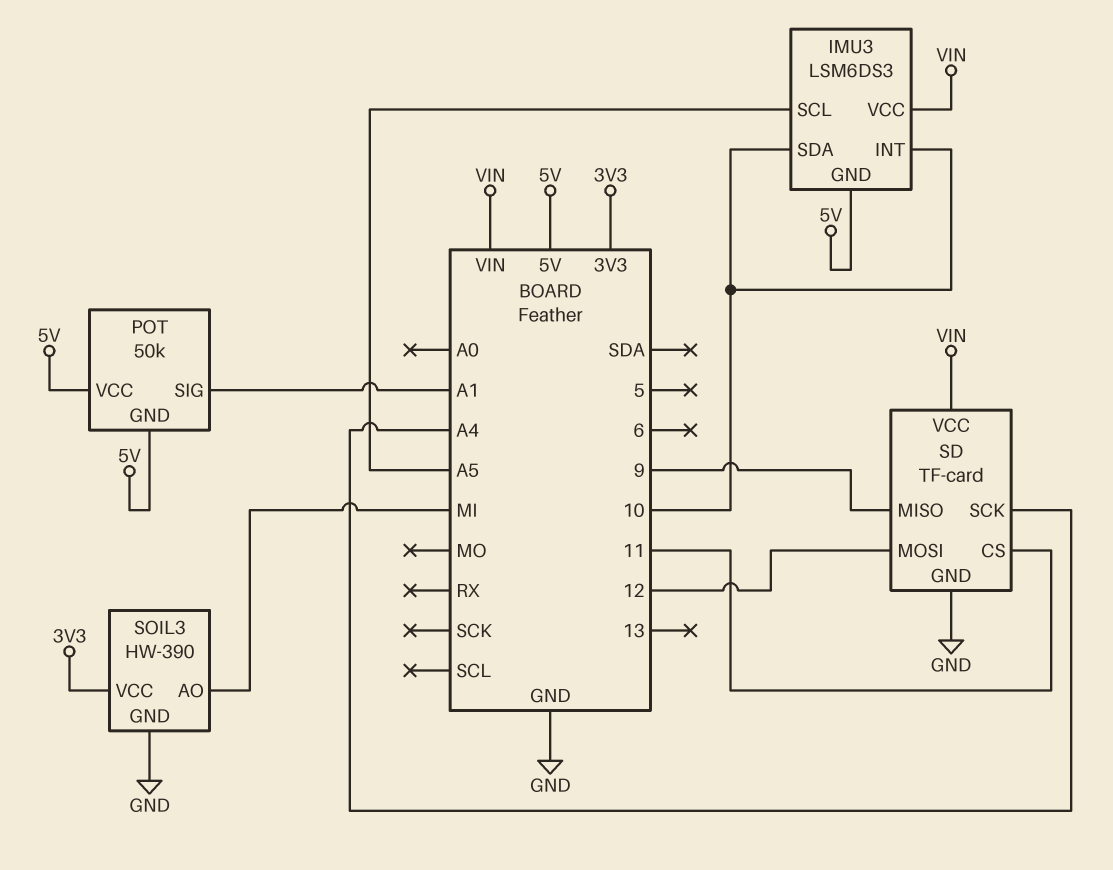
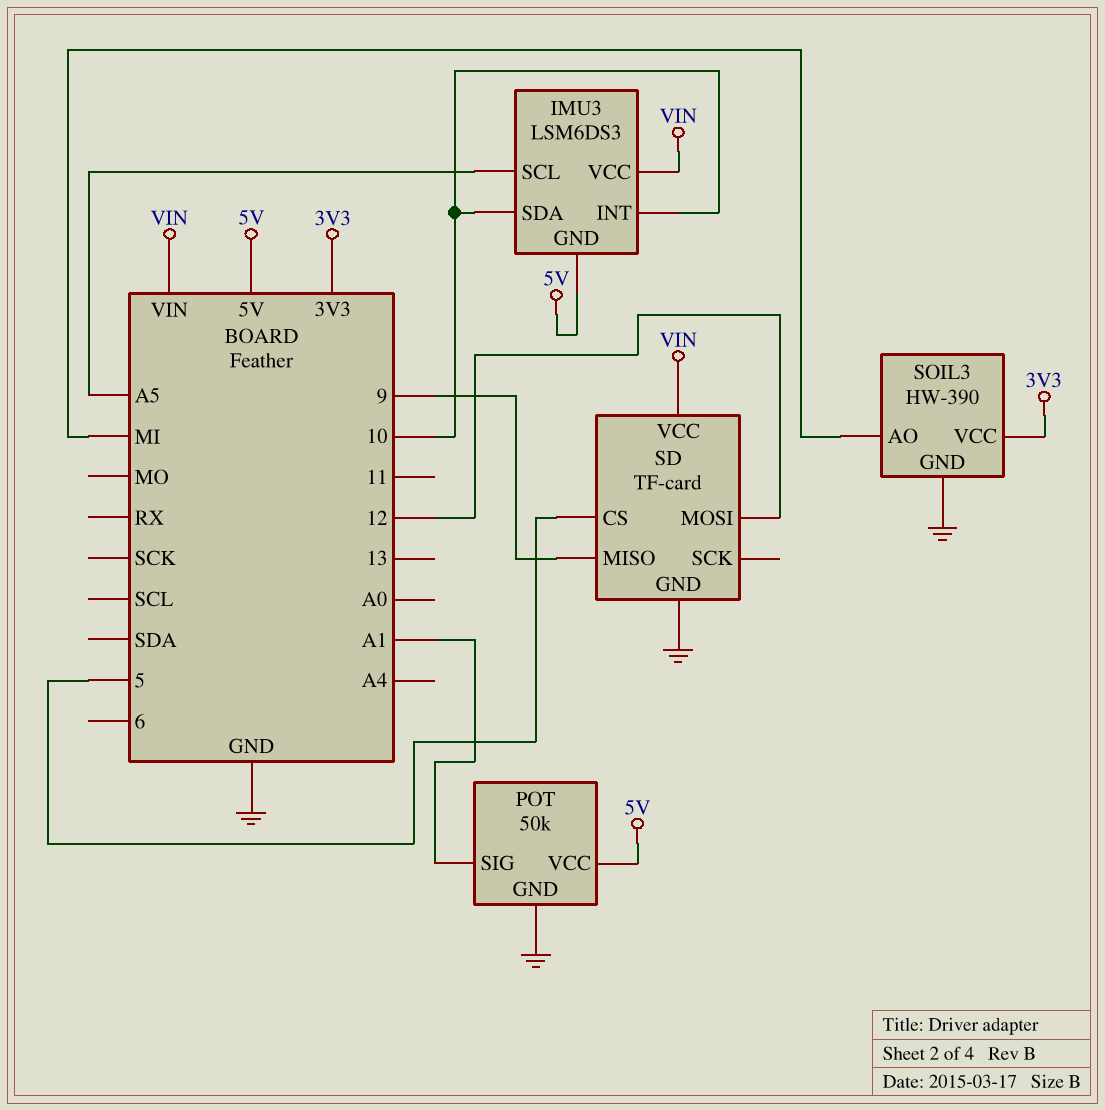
POT pin GND: 5V -> GND
SD pin CS: 11 -> 5
SD pin SCK: A4 -> none

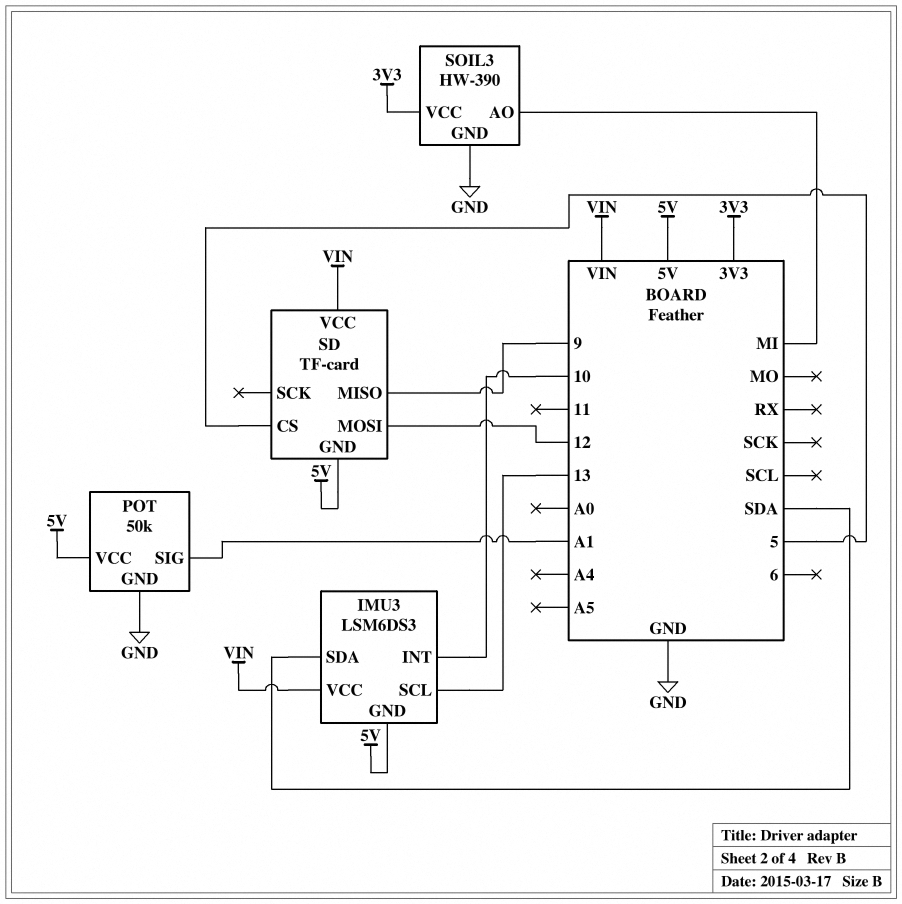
IMU3 pin SCL: A5 -> 13
IMU3 pin SDA: 10 -> SDA
SD pin GND: GND -> 5V

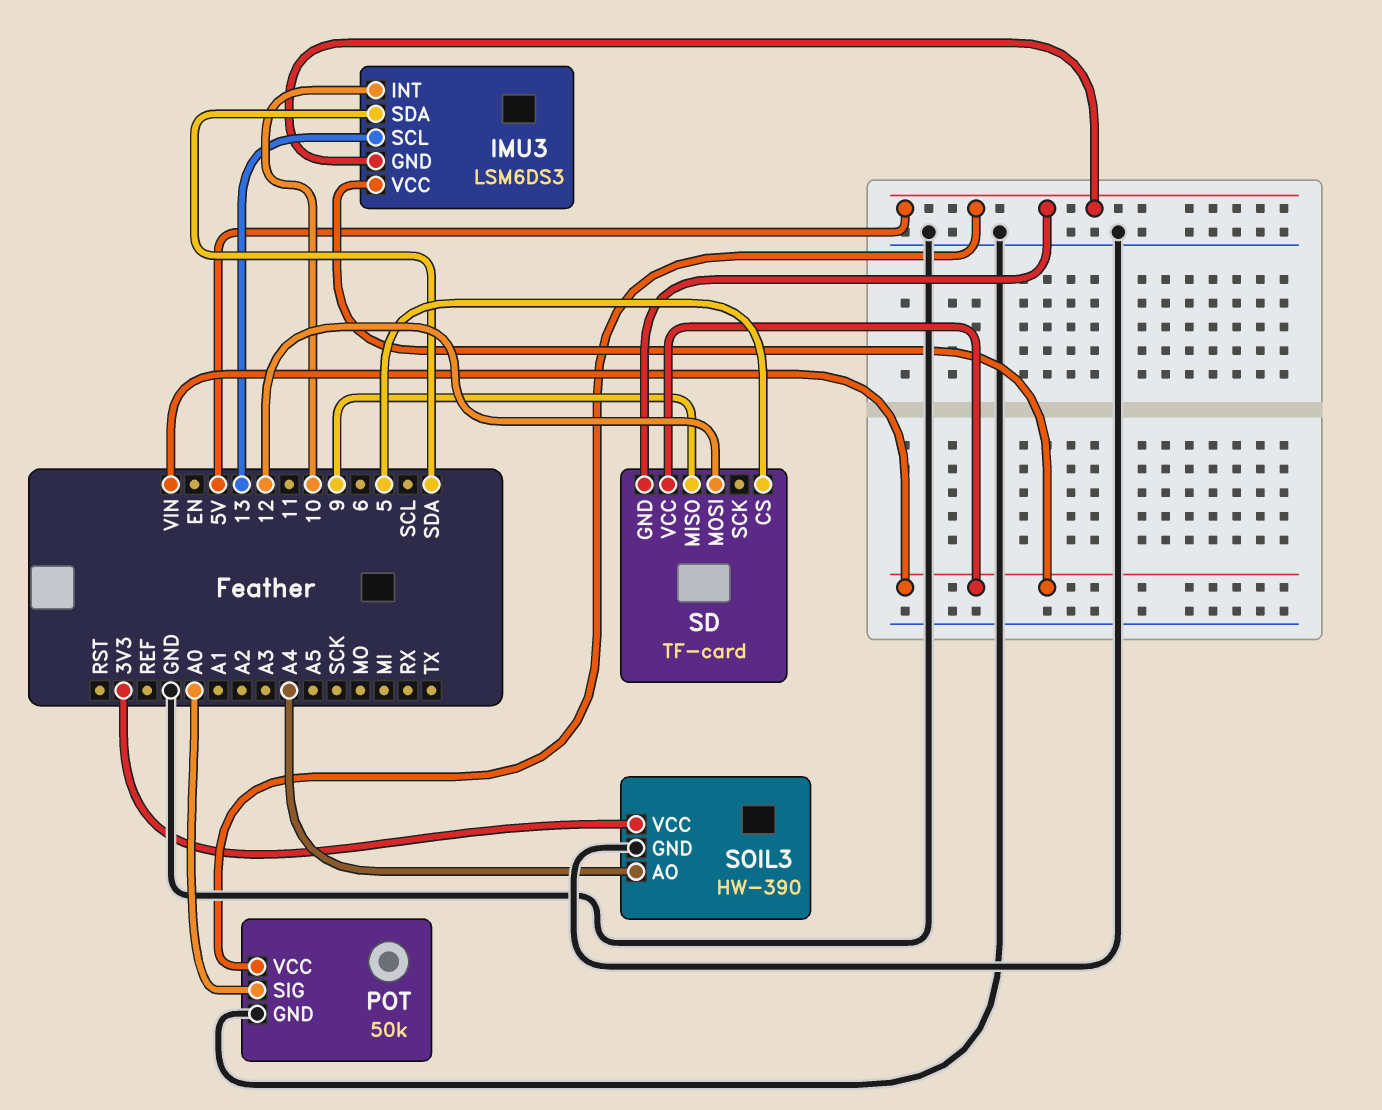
POT pin SIG: A1 -> A0
SOIL3 pin AO: MI -> A4

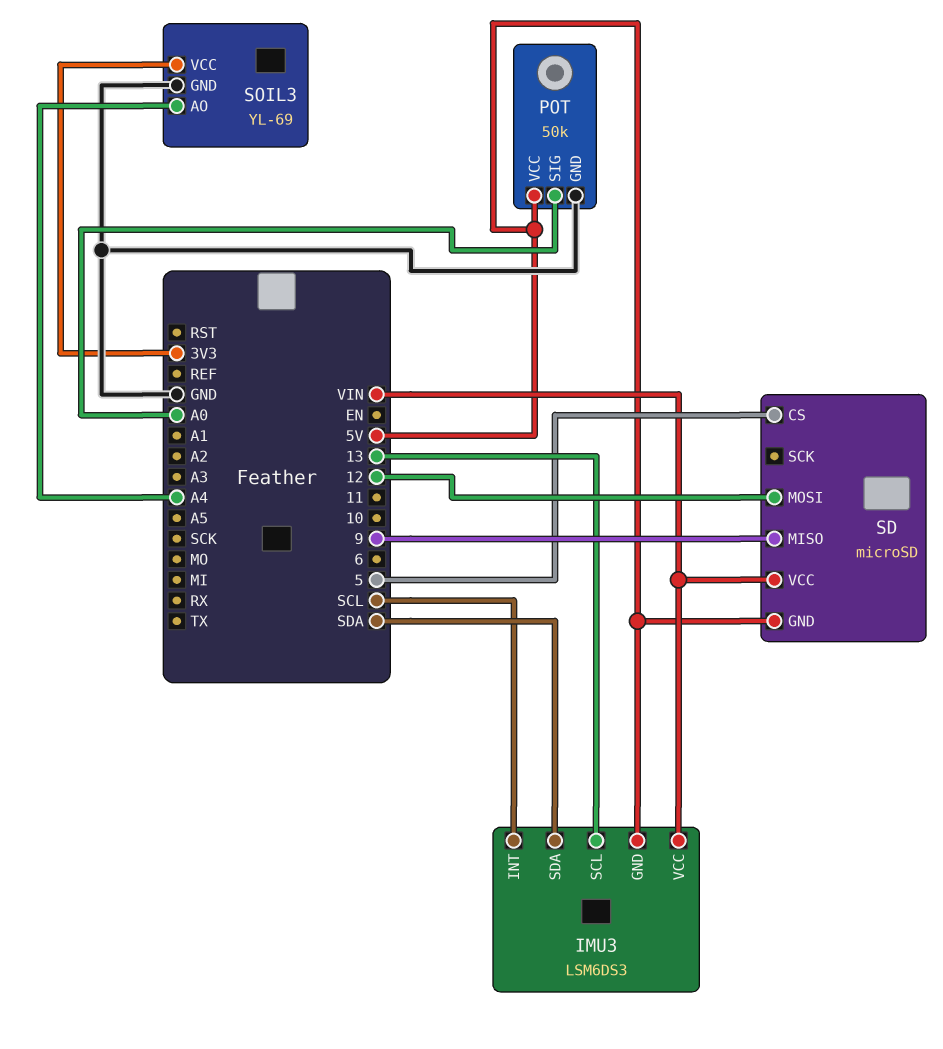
IMU3 pin INT: 10 -> SCL
SD: TF-card -> microSD
SOIL3: HW-390 -> YL-69

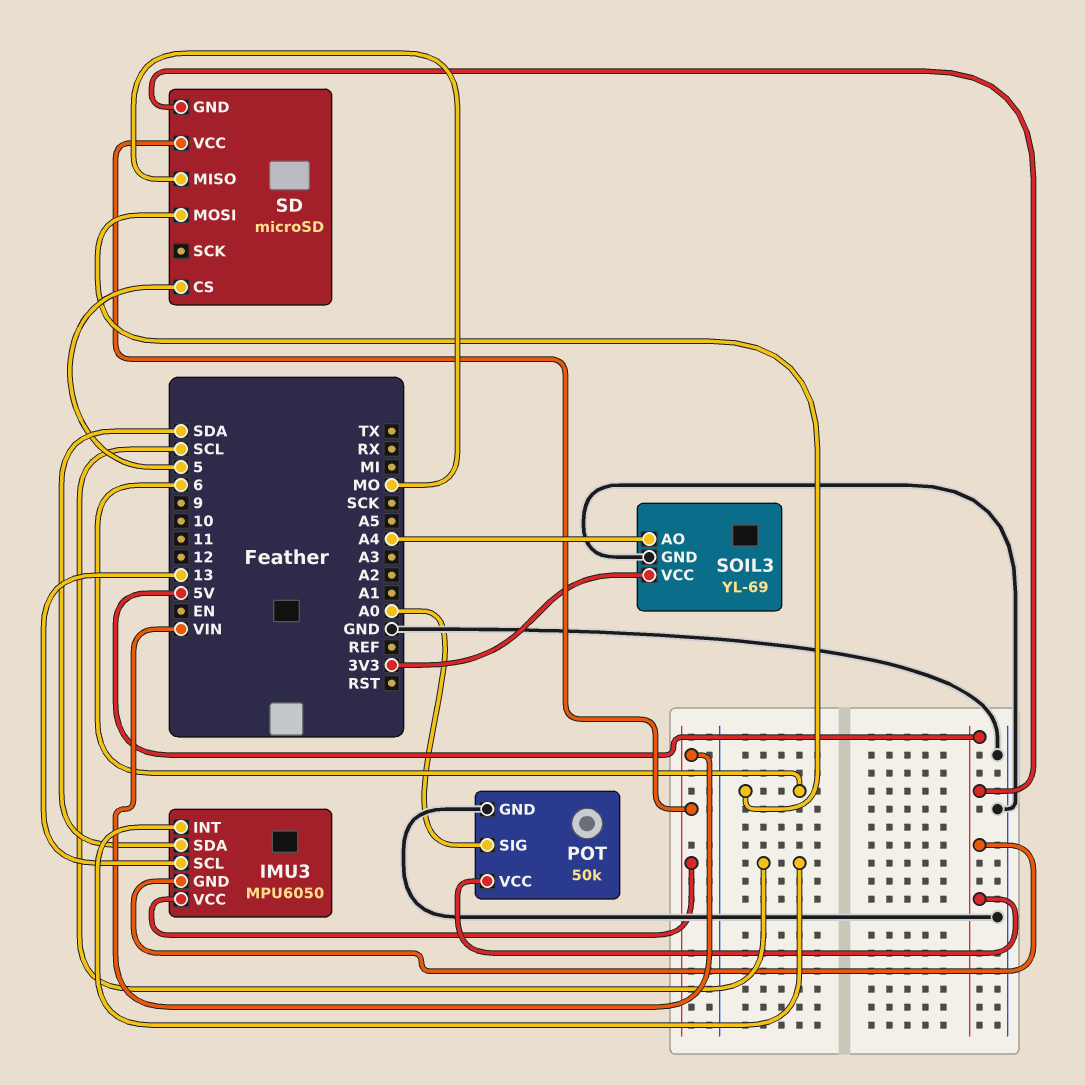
IMU3: LSM6DS3 -> MPU6050
SD pin MISO: 9 -> MO
SD pin MOSI: 12 -> 6

